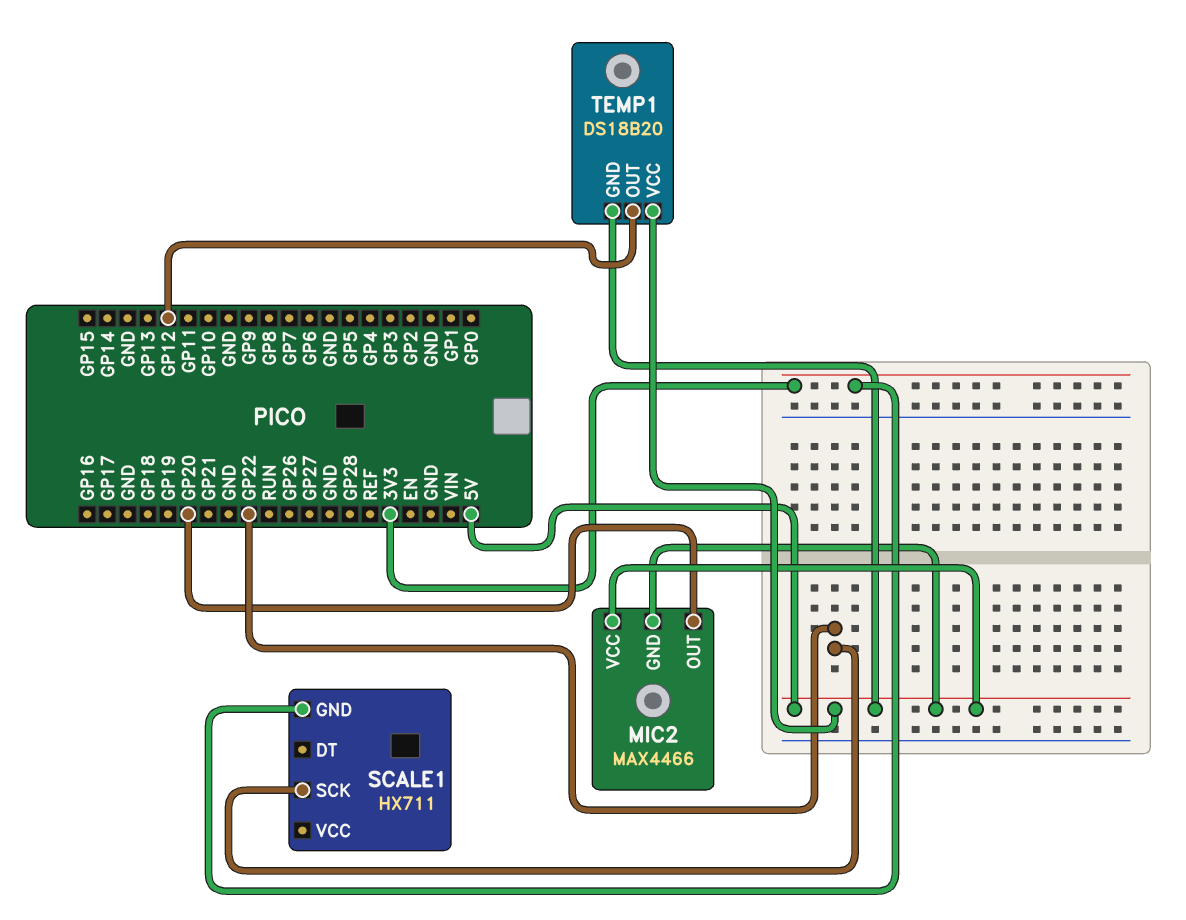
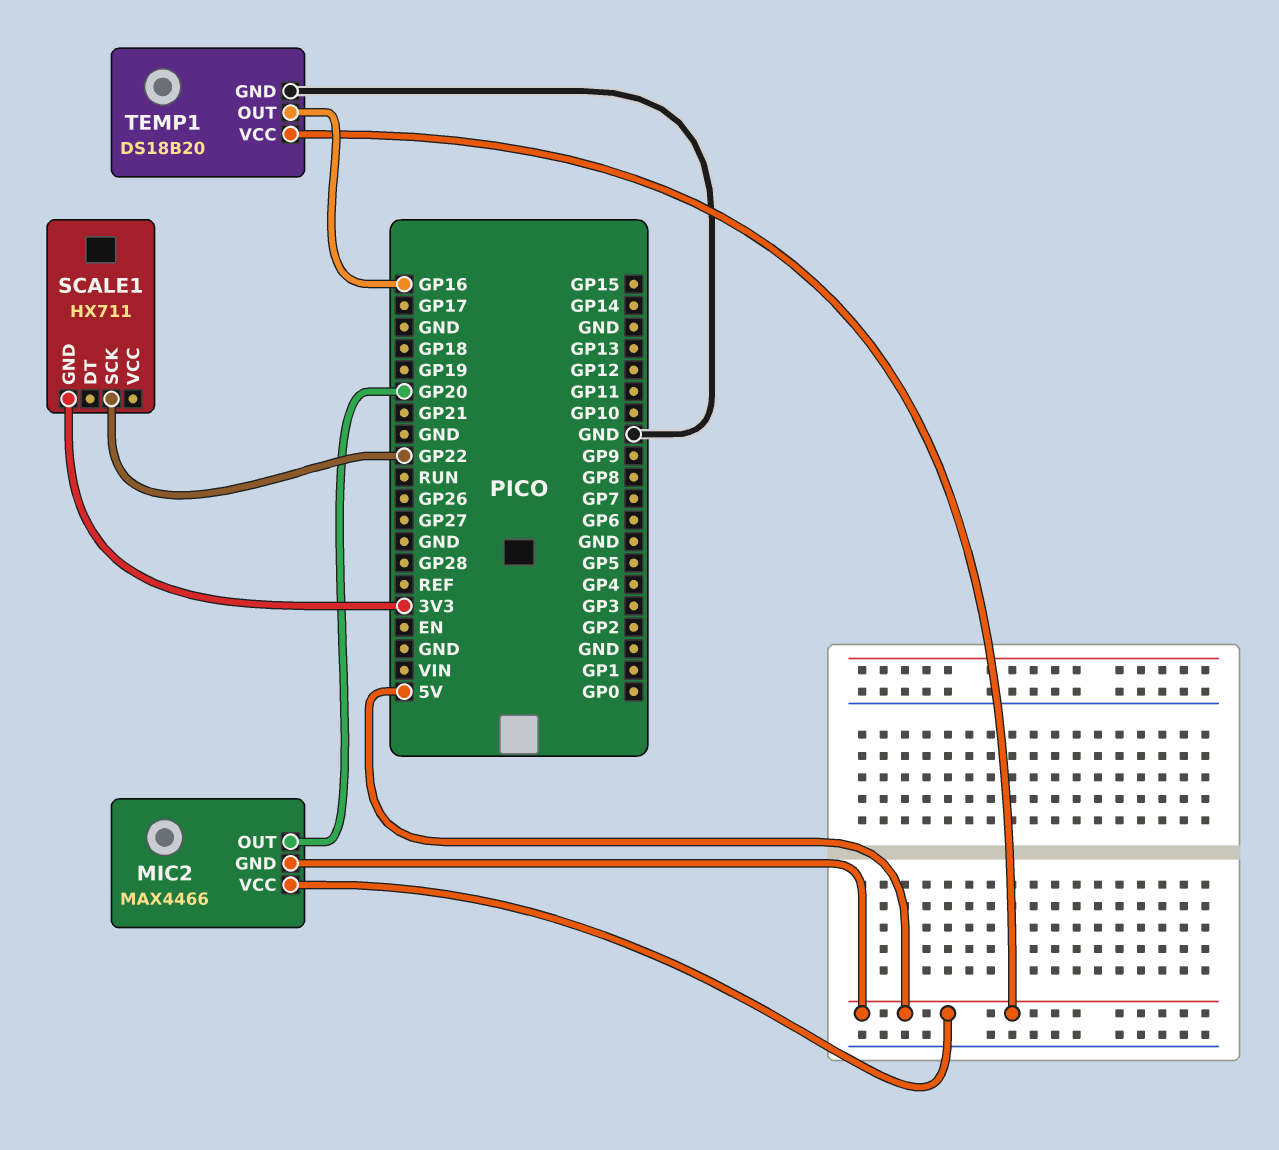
TEMP1 pin GND: 5V -> GND
TEMP1 pin OUT: GP12 -> GP16

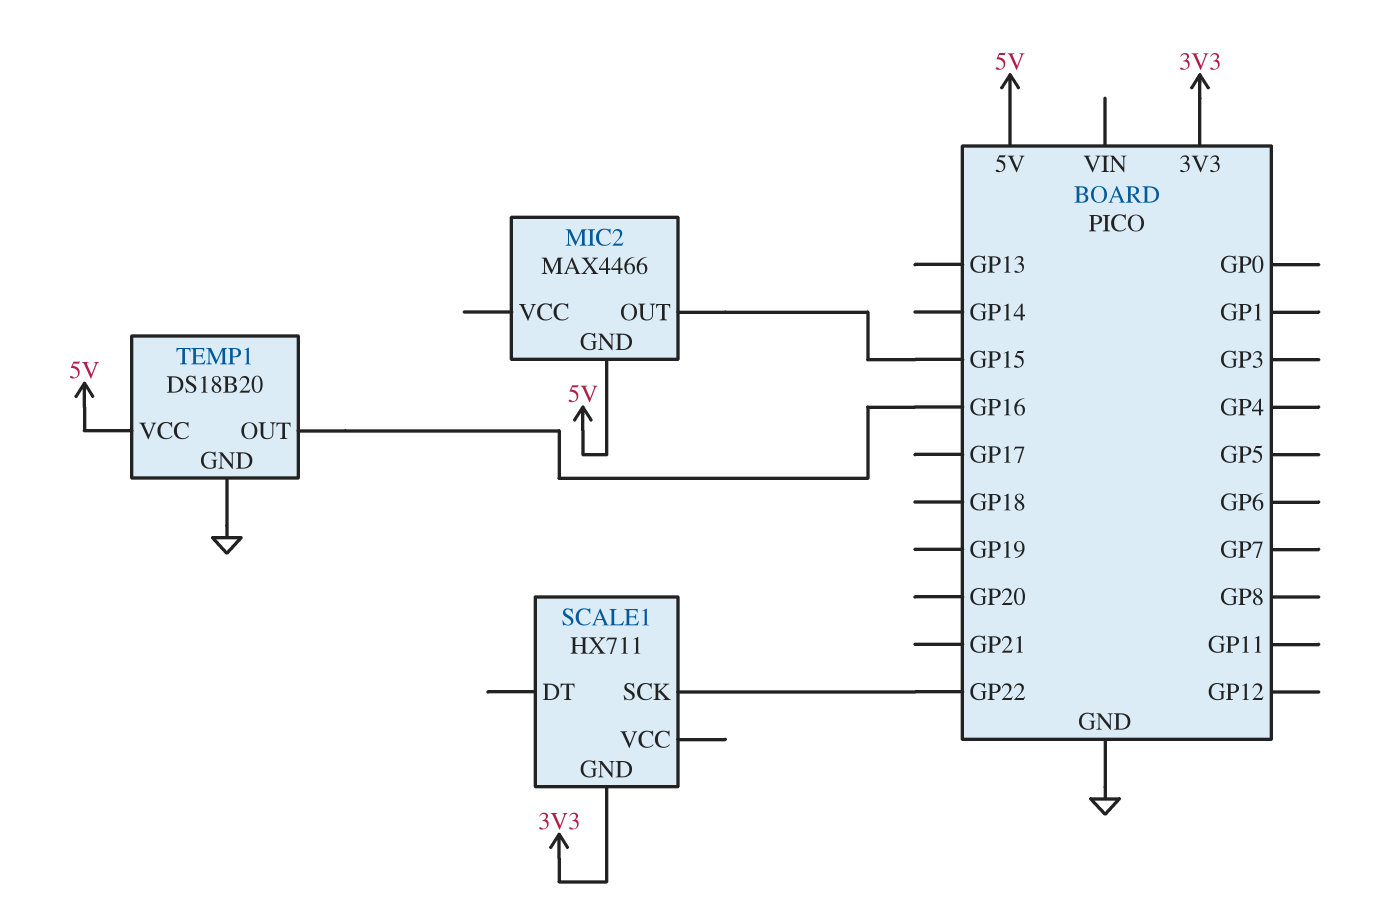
MIC2 pin OUT: GP20 -> GP15
MIC2 pin VCC: 5V -> none

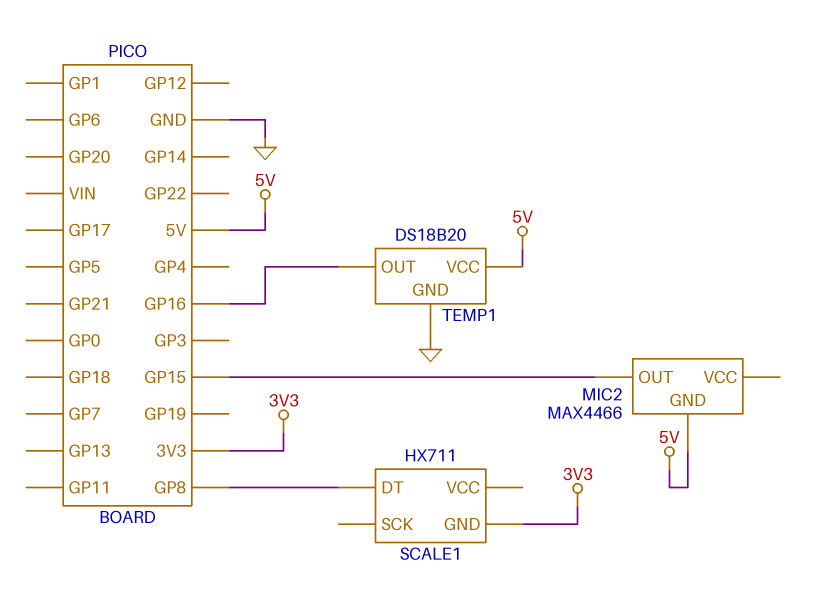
SCALE1 pin DT: none -> GP8
SCALE1 pin SCK: GP22 -> none

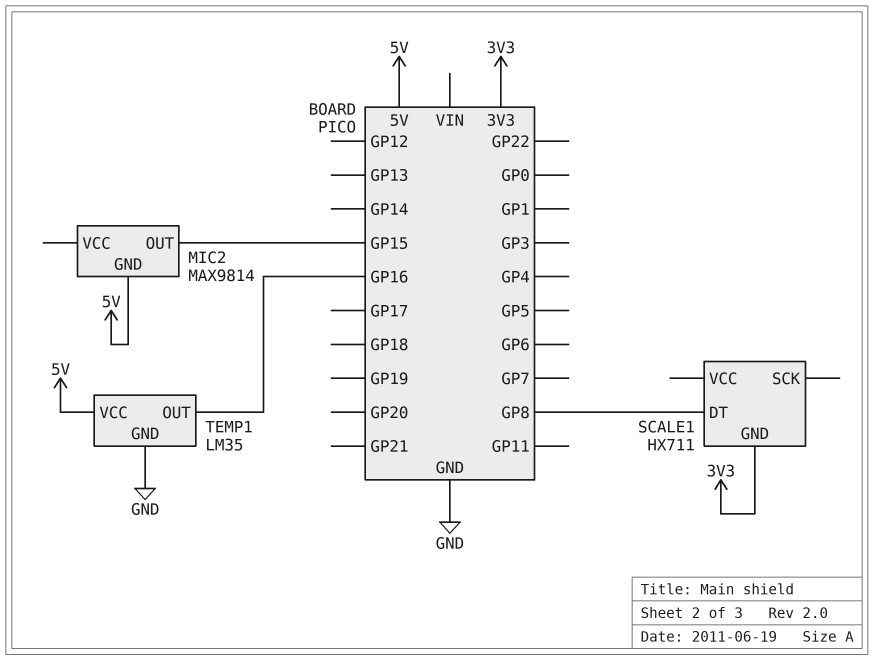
MIC2: MAX4466 -> MAX9814
TEMP1: DS18B20 -> LM35

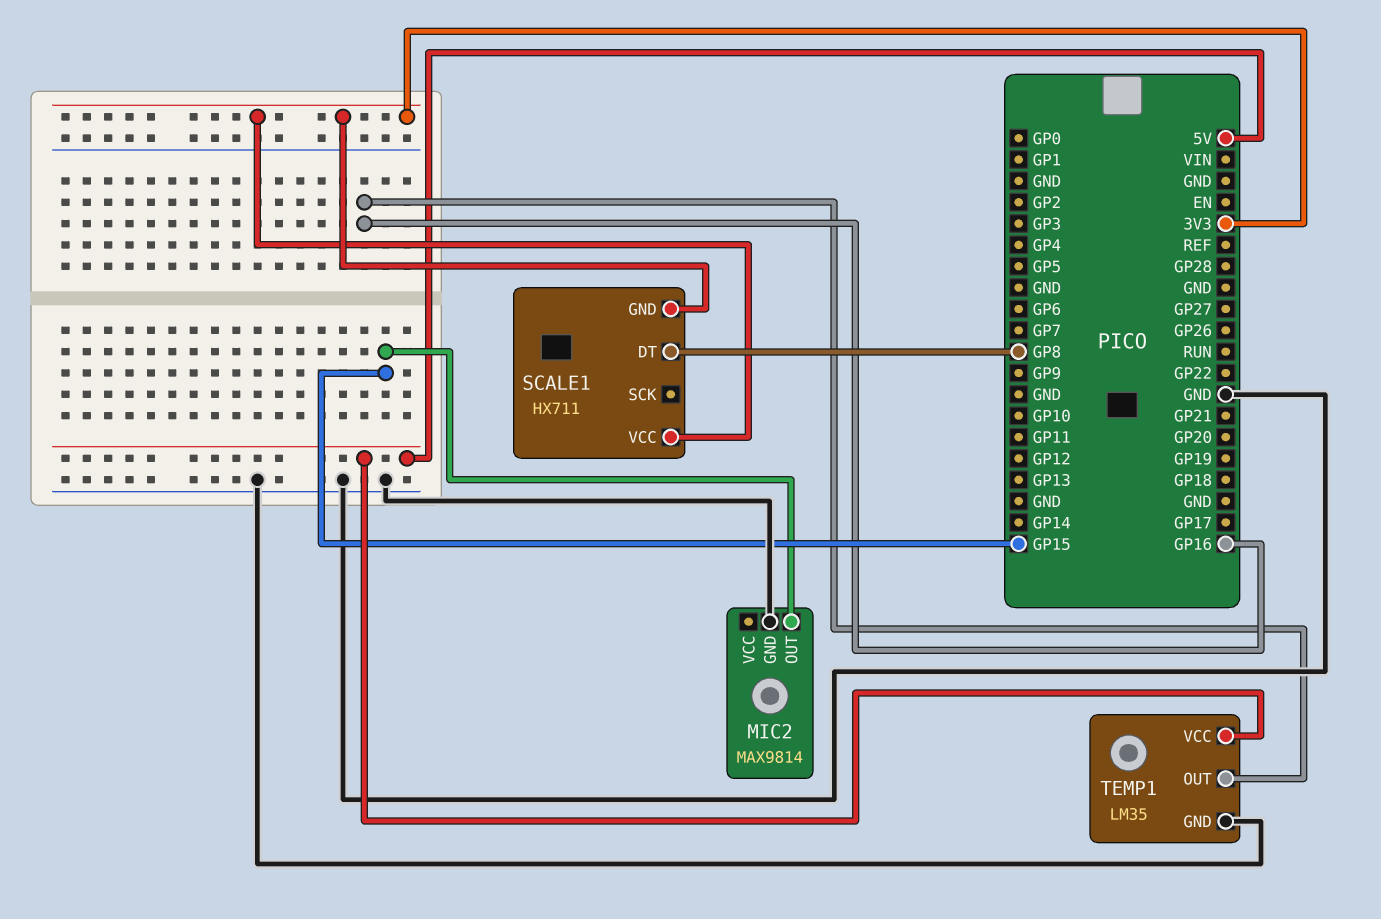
MIC2 pin GND: 5V -> GND
SCALE1 pin VCC: none -> 3V3

